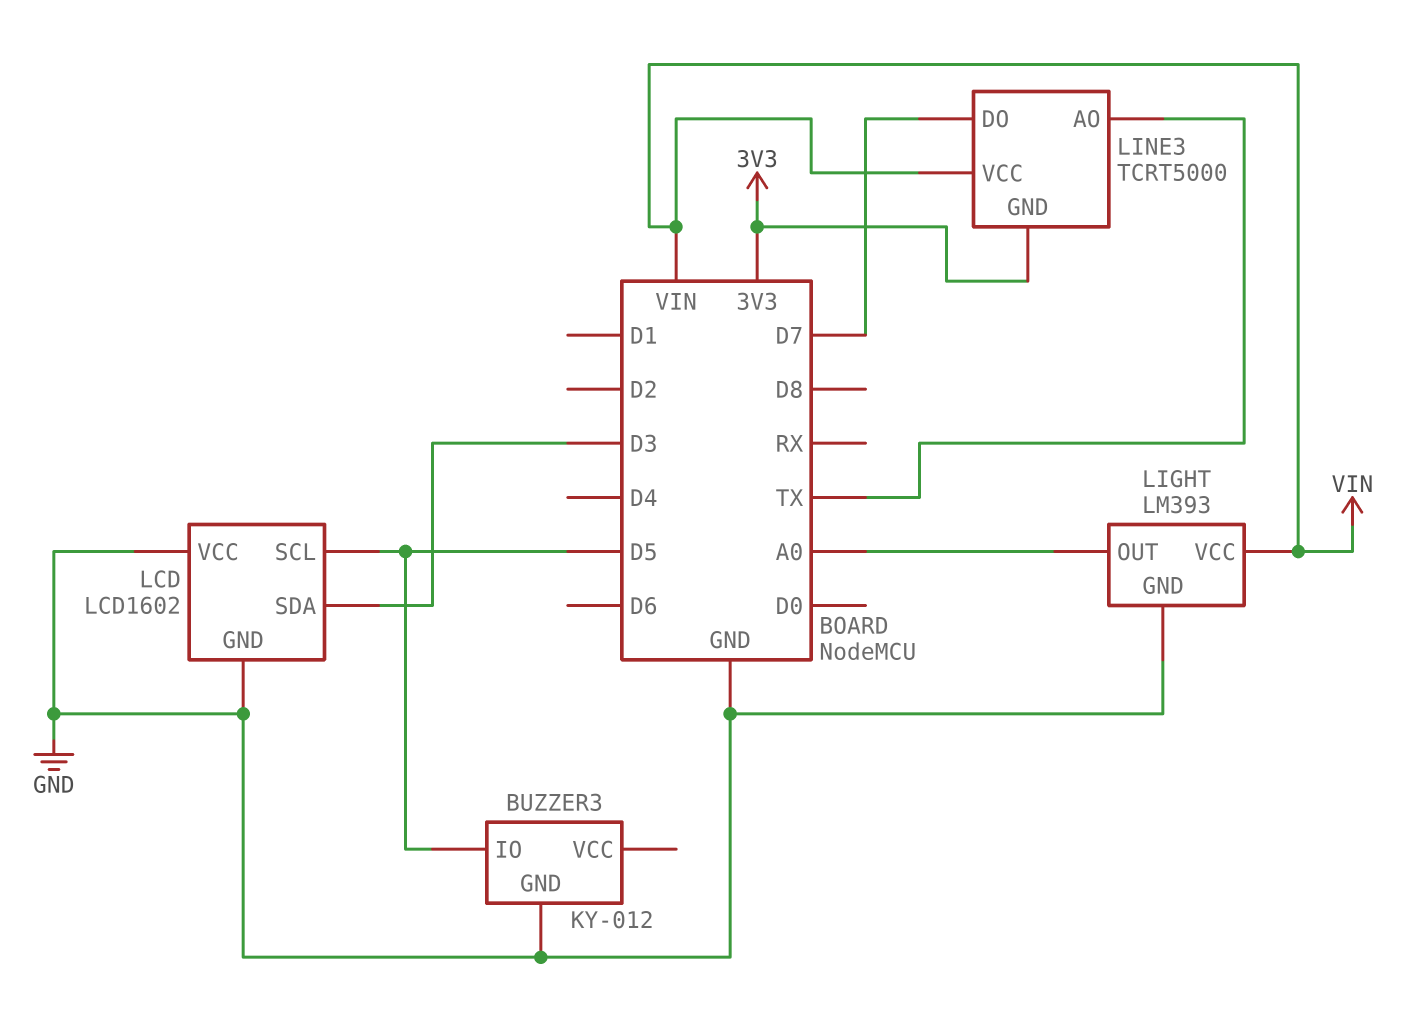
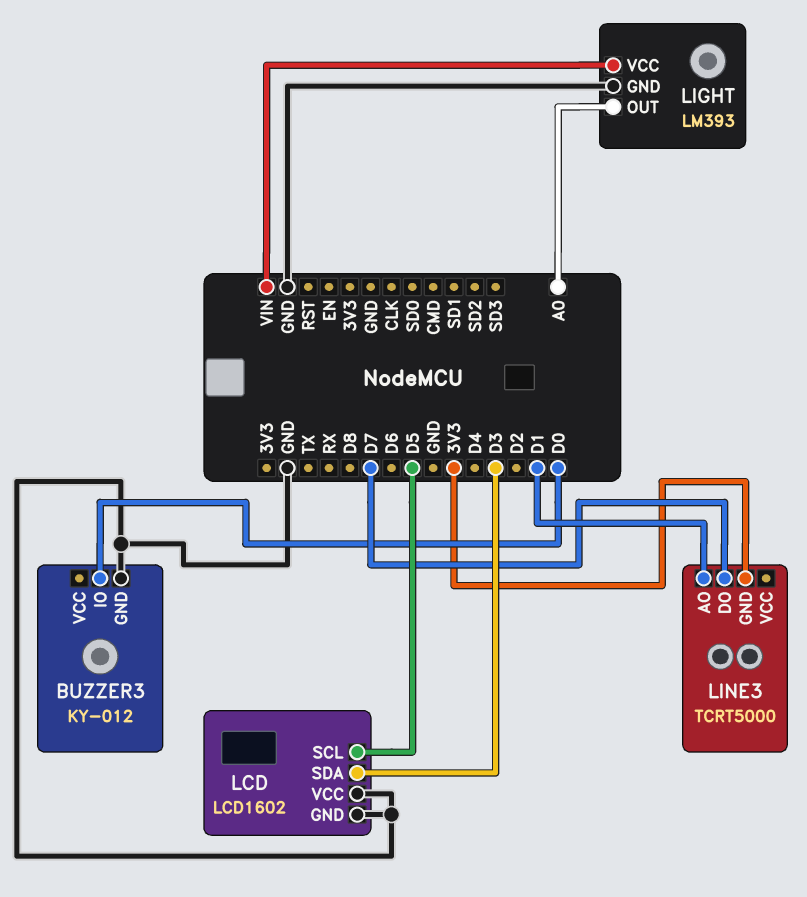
BUZZER3 pin IO: D5 -> D0
LINE3 pin AO: TX -> D1
LINE3 pin VCC: VIN -> none

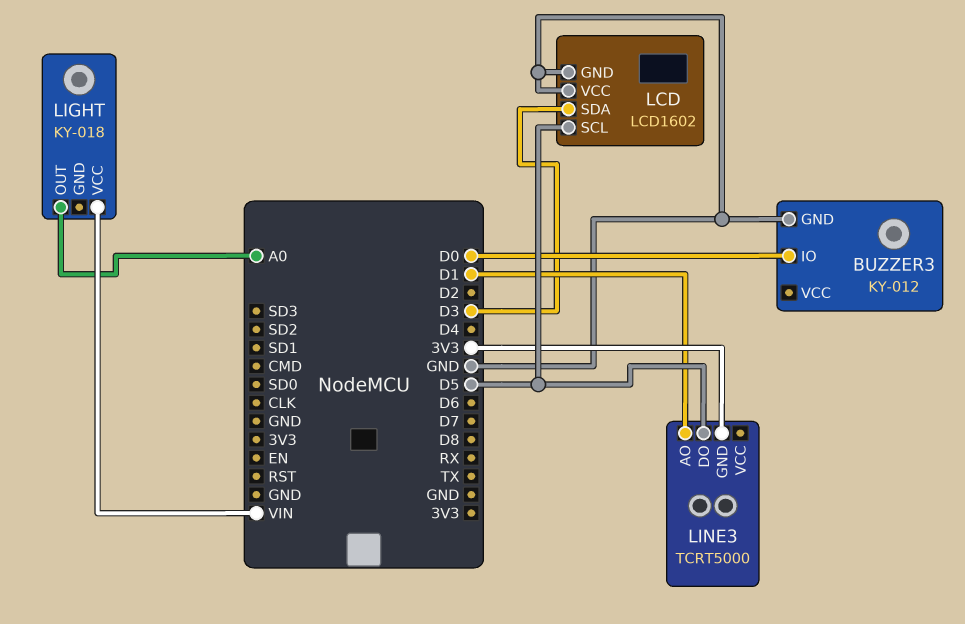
LIGHT: LM393 -> KY-018
LIGHT pin GND: GND -> none
LINE3 pin DO: D7 -> D5

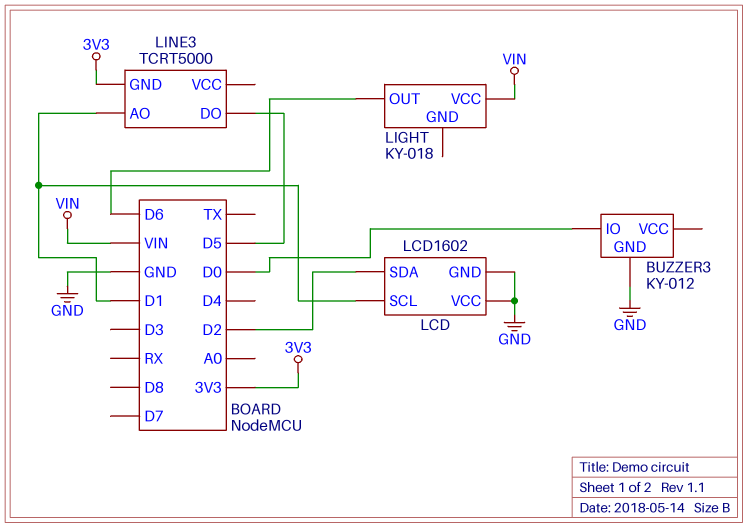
LCD pin SCL: D5 -> D1
LCD pin SDA: D3 -> D2
LIGHT pin OUT: A0 -> D6

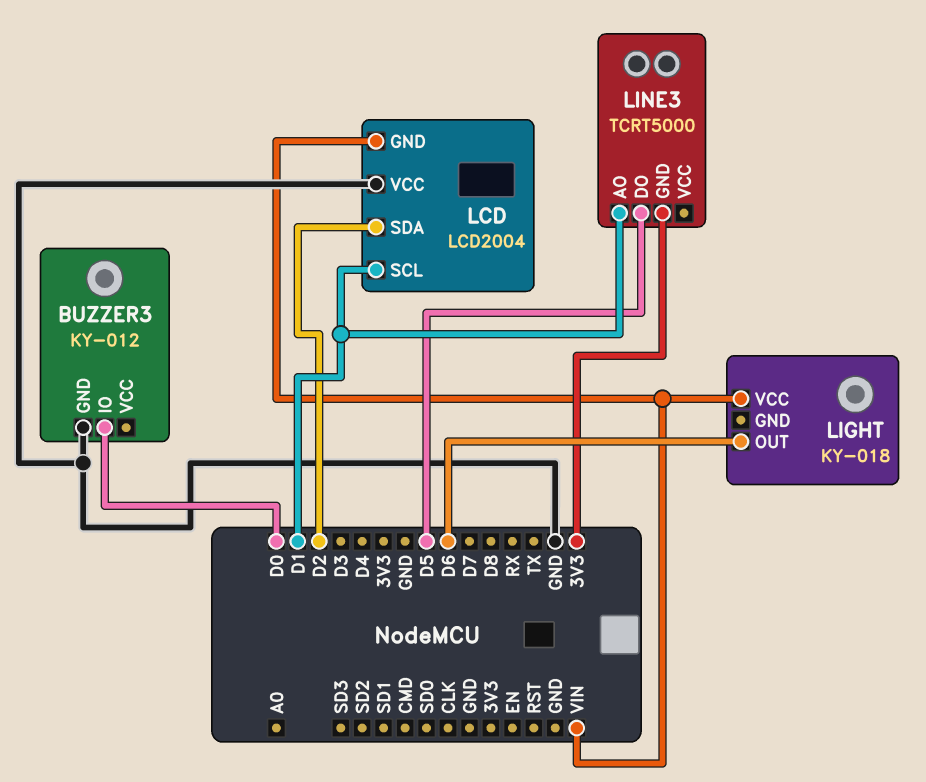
LCD: LCD1602 -> LCD2004
LCD pin GND: GND -> VIN

